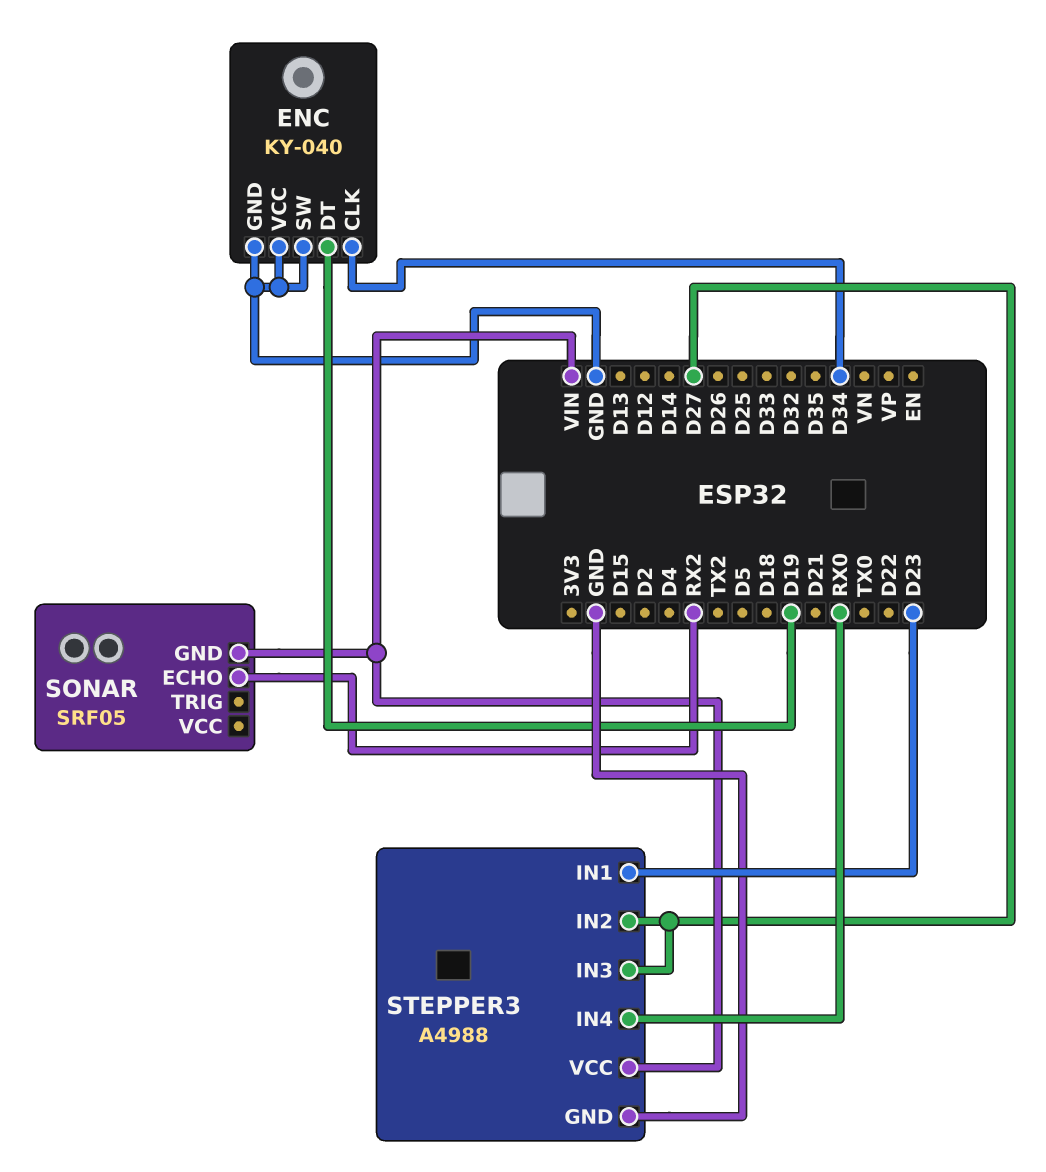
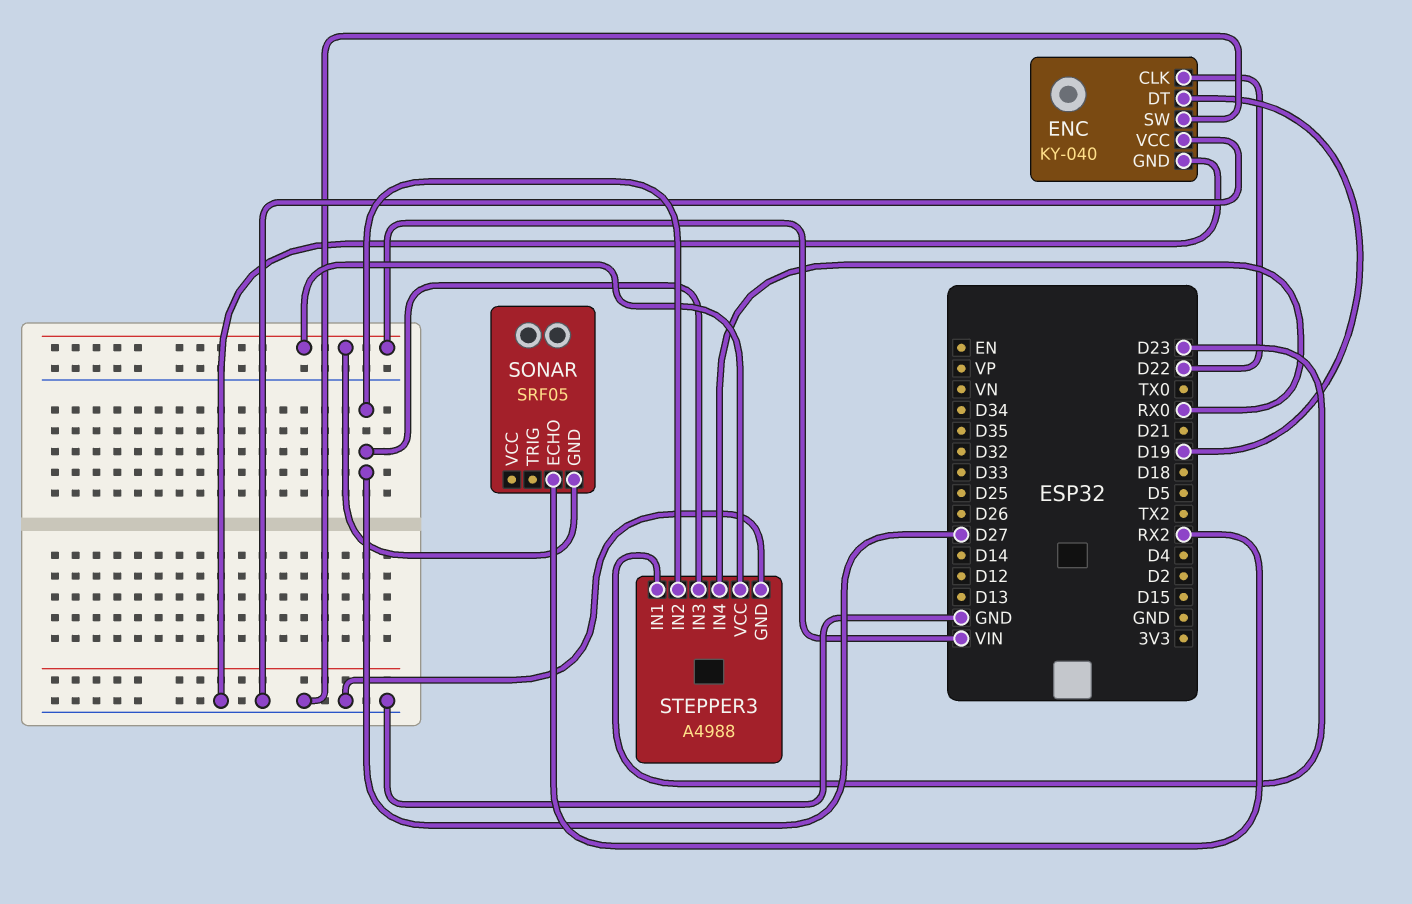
ENC pin CLK: D34 -> D22

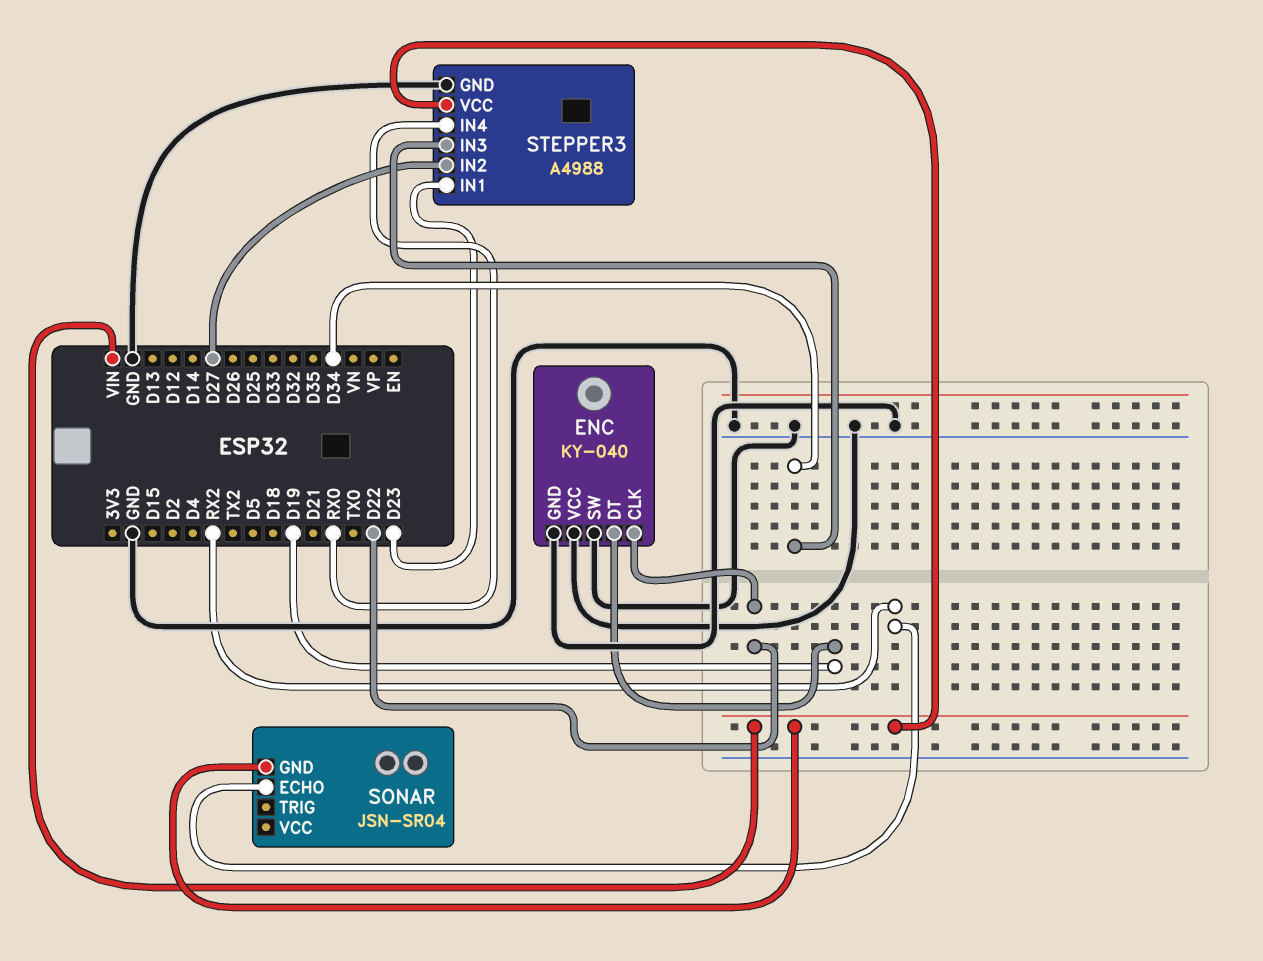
SONAR: SRF05 -> JSN-SR04
STEPPER3 pin IN3: D27 -> D34

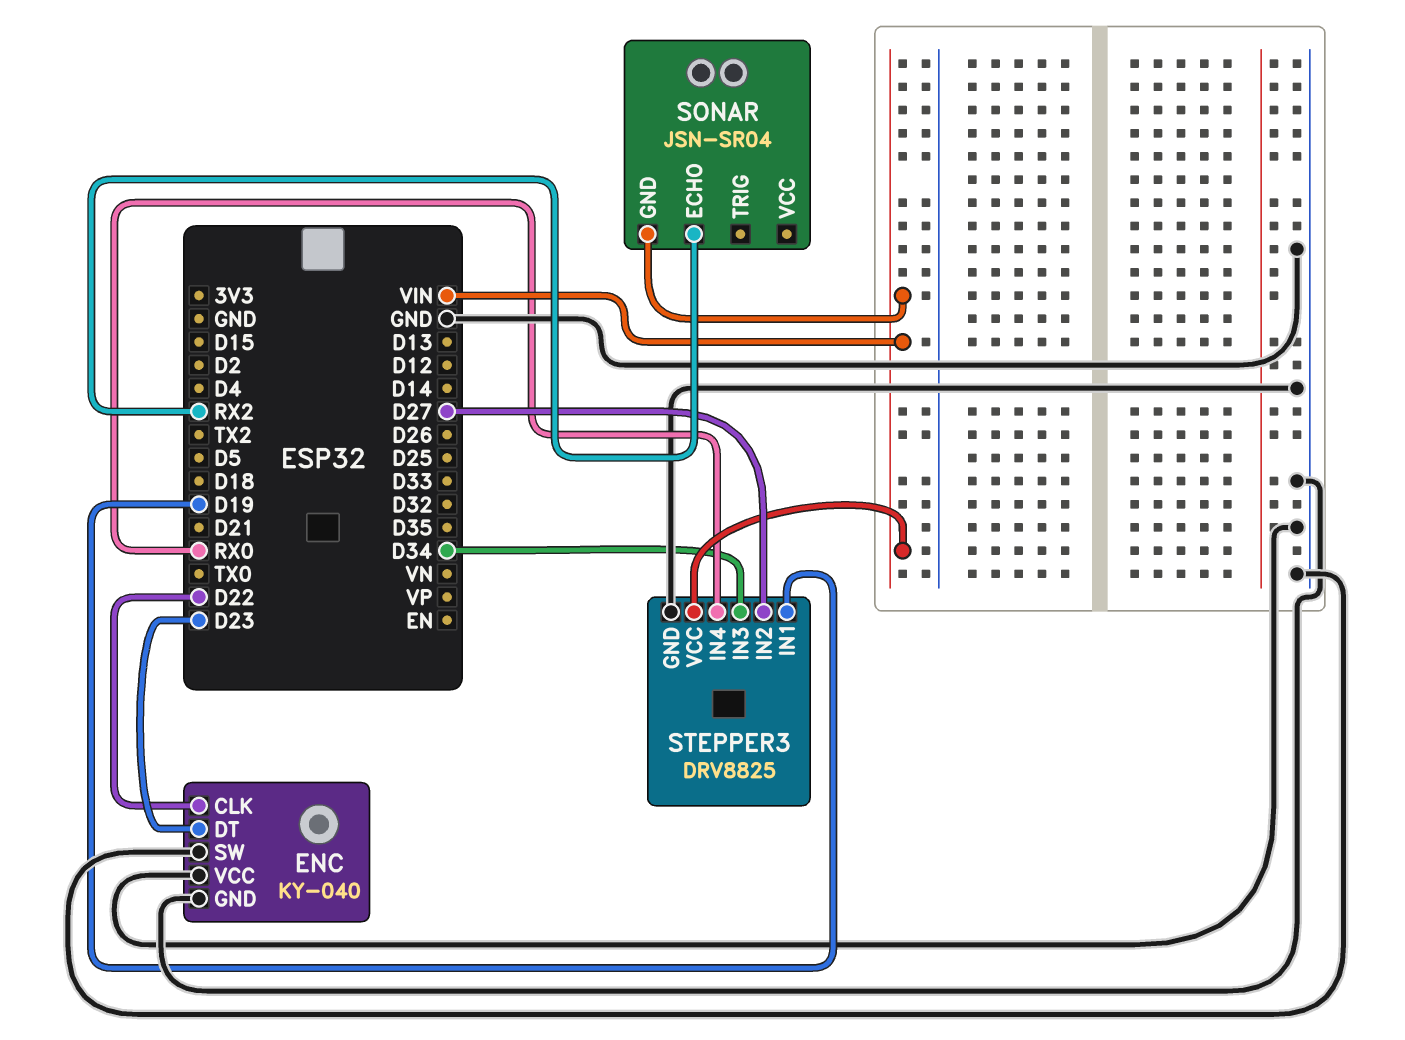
ENC pin DT: D19 -> D23
STEPPER3: A4988 -> DRV8825
STEPPER3 pin IN1: D23 -> D19

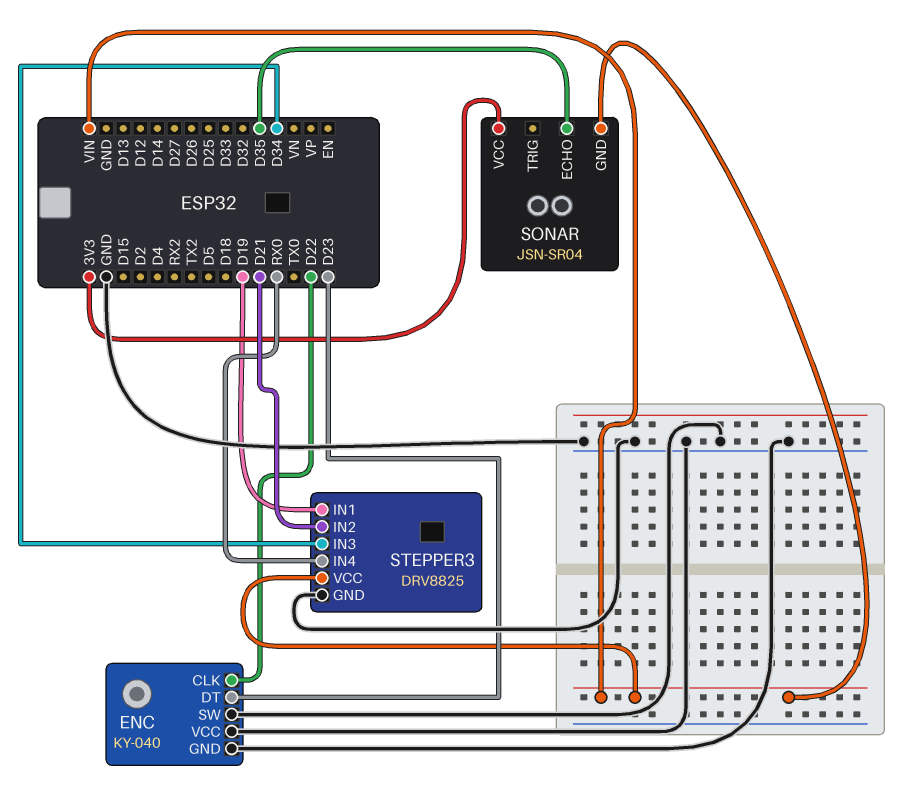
SONAR pin ECHO: RX2 -> D35
SONAR pin VCC: none -> 3V3
STEPPER3 pin IN2: D27 -> D21

